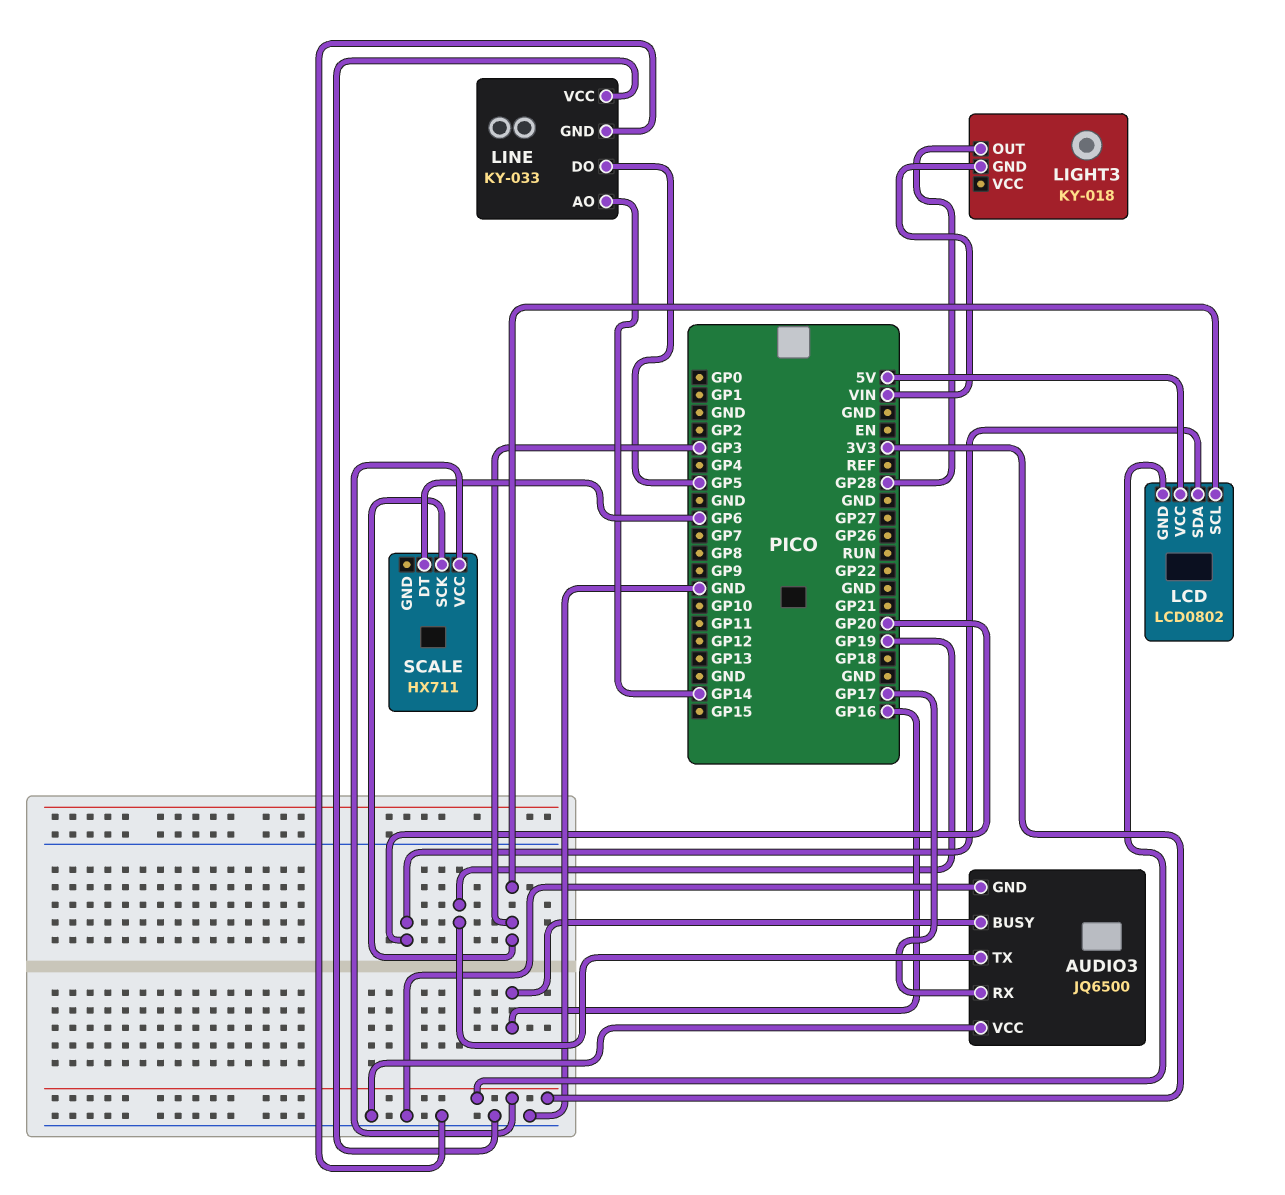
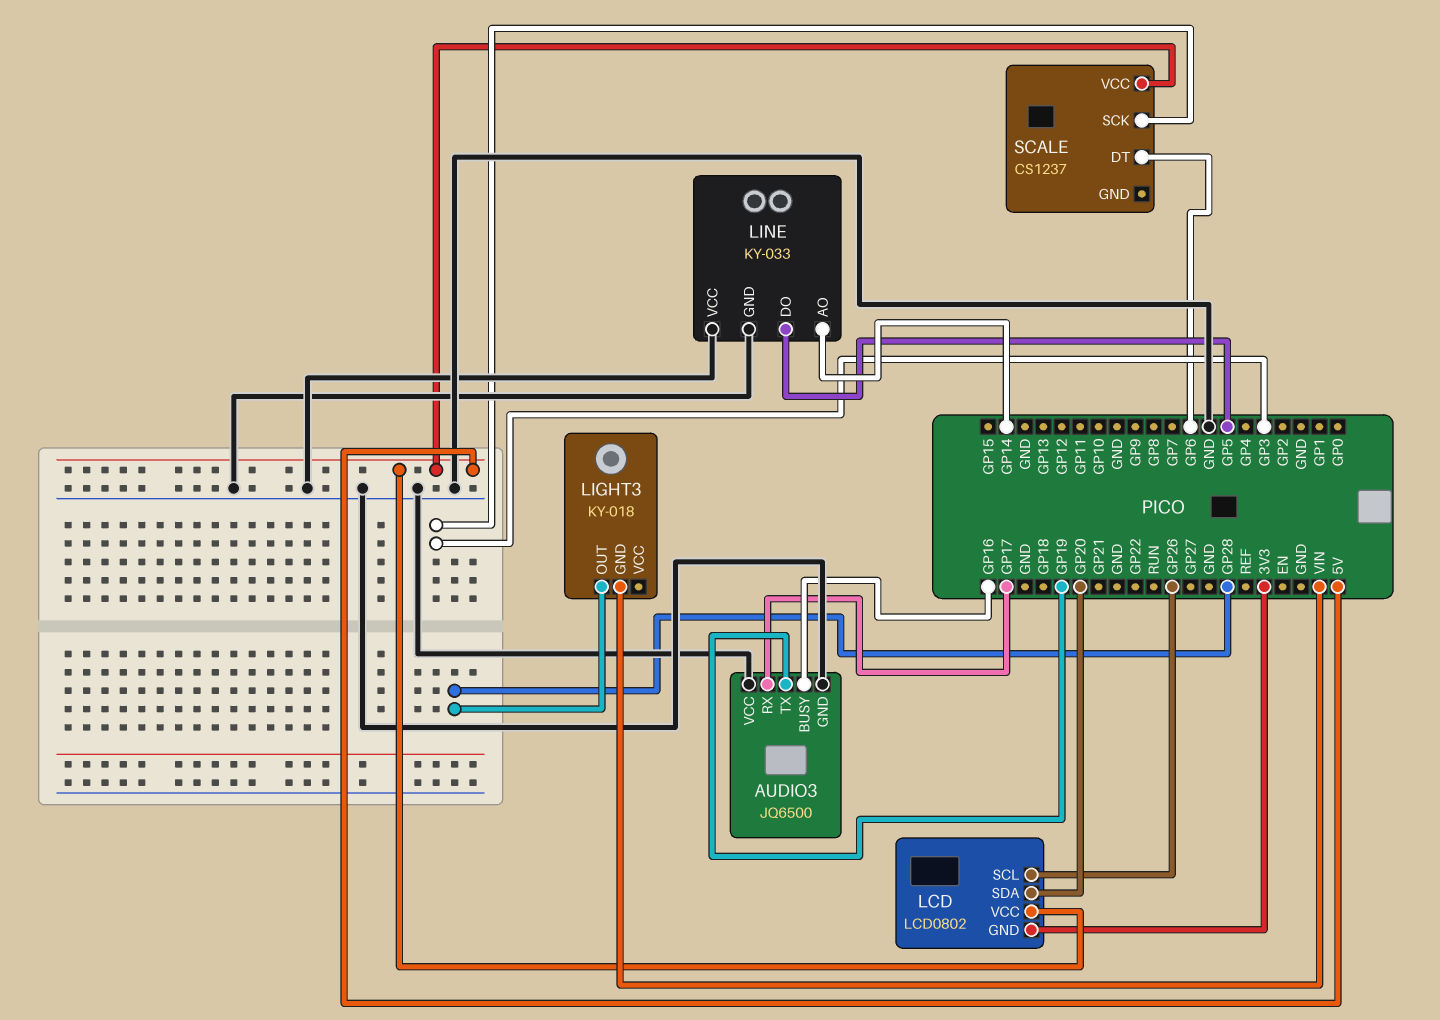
LCD pin SCL: GP3 -> GP26
SCALE: HX711 -> CS1237
SCALE pin VCC: 3V3 -> 5V

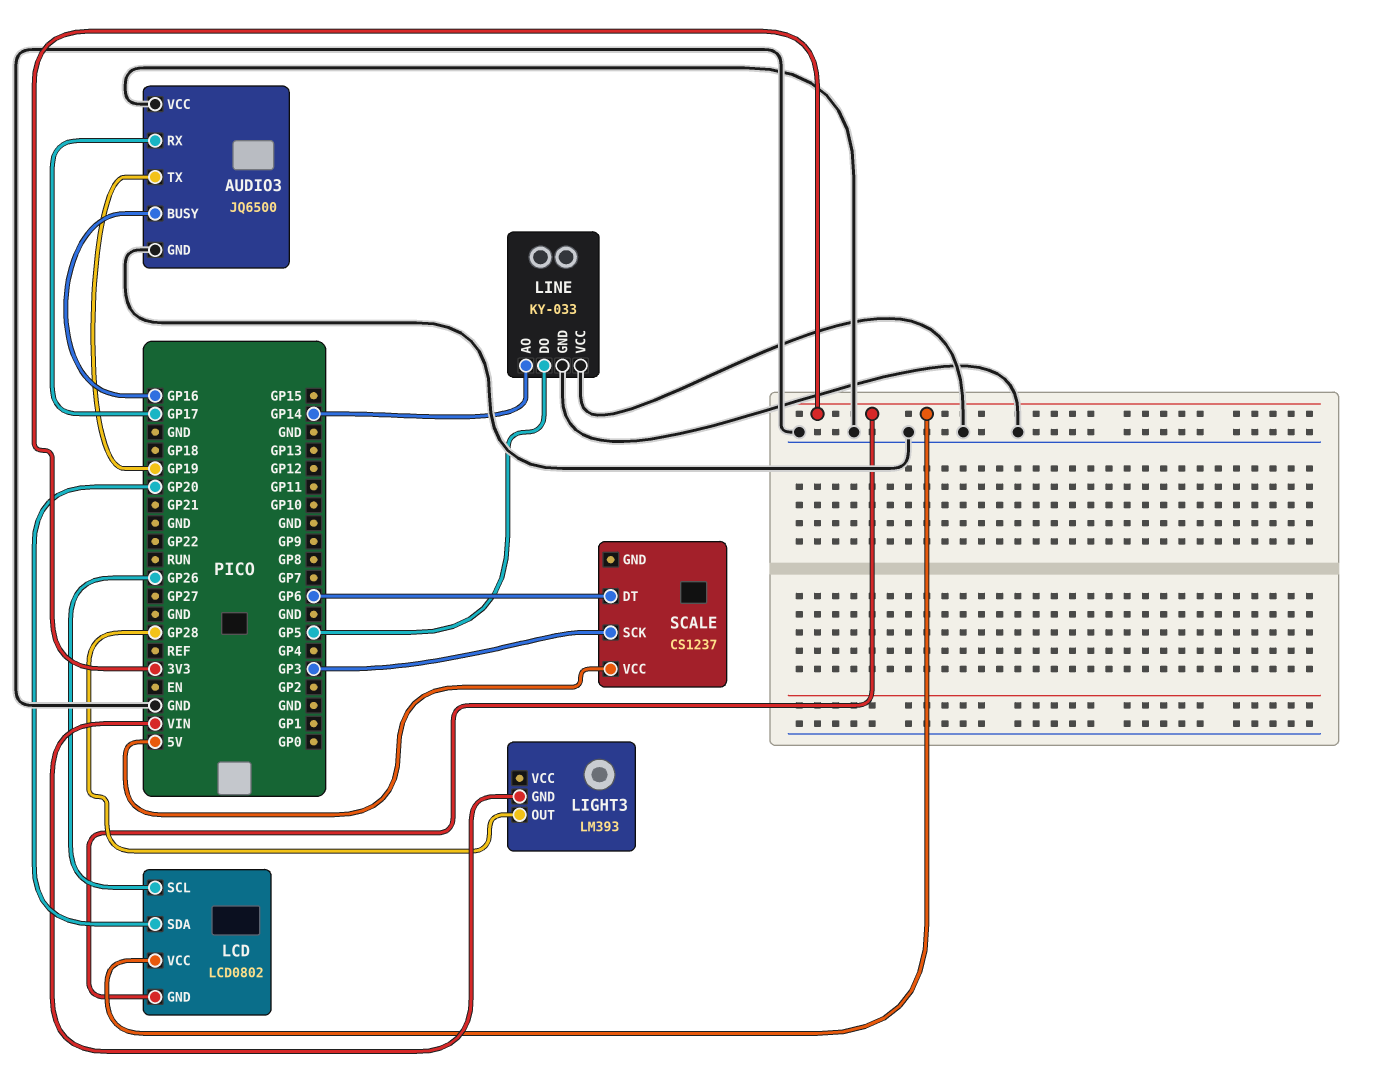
LCD pin VCC: 5V -> 3V3
LIGHT3: KY-018 -> LM393

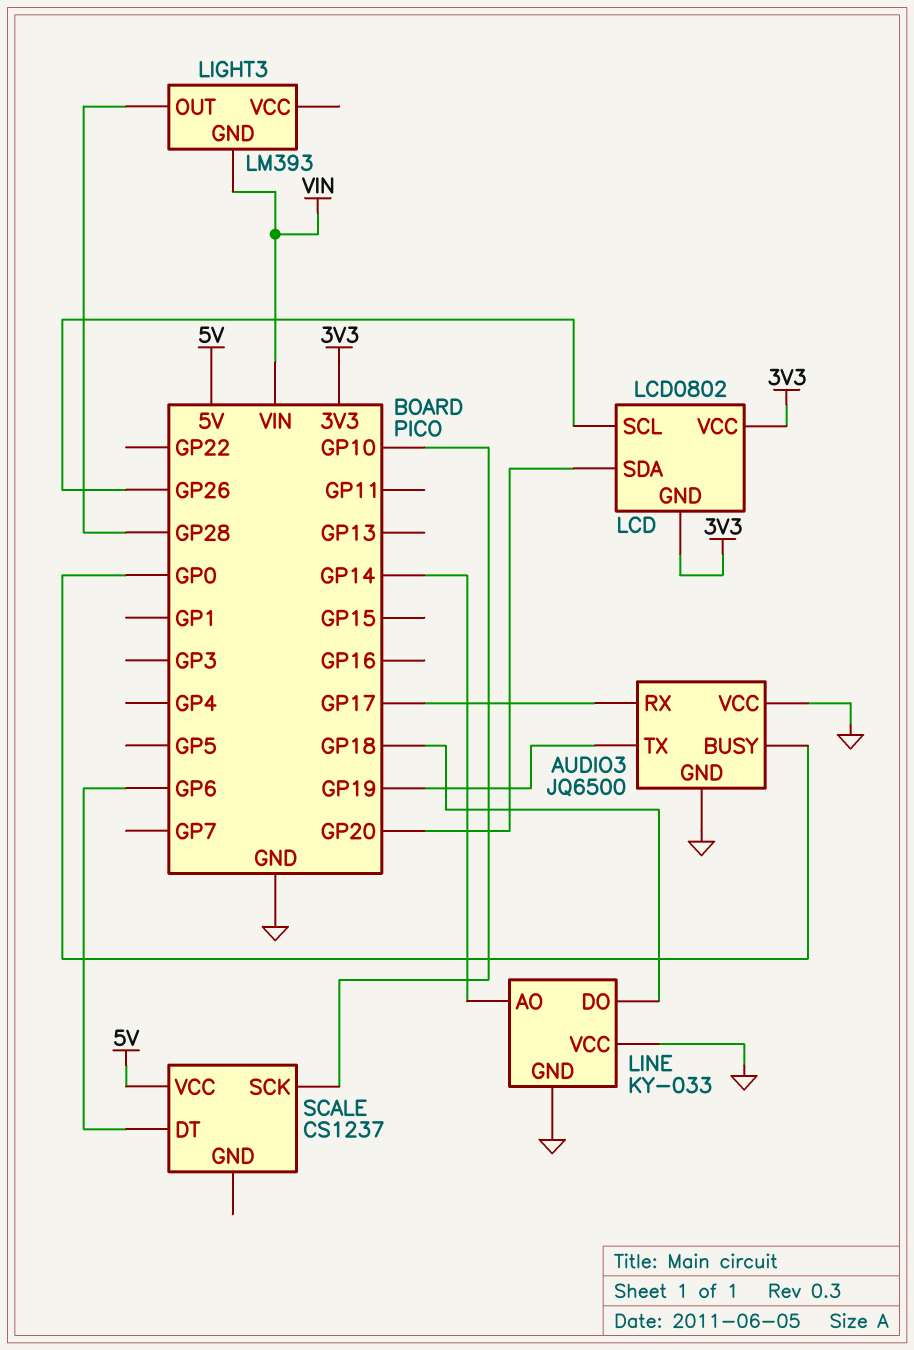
AUDIO3 pin BUSY: GP16 -> GP0
LINE pin DO: GP5 -> GP18
SCALE pin SCK: GP3 -> GP10

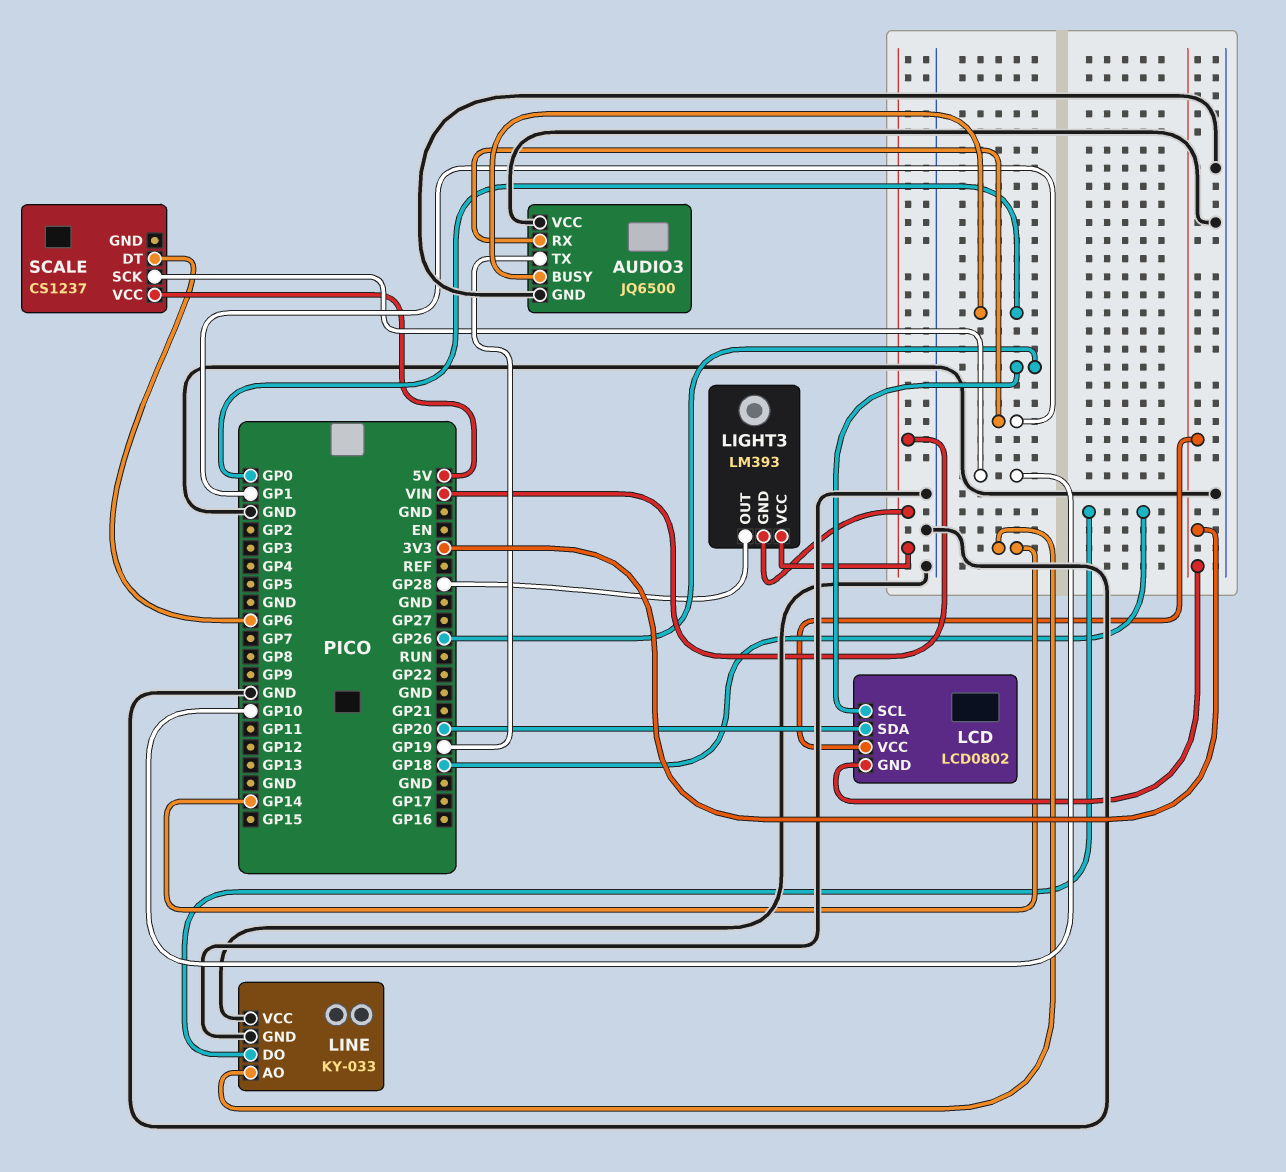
AUDIO3 pin RX: GP17 -> GP1
LIGHT3 pin VCC: none -> VIN

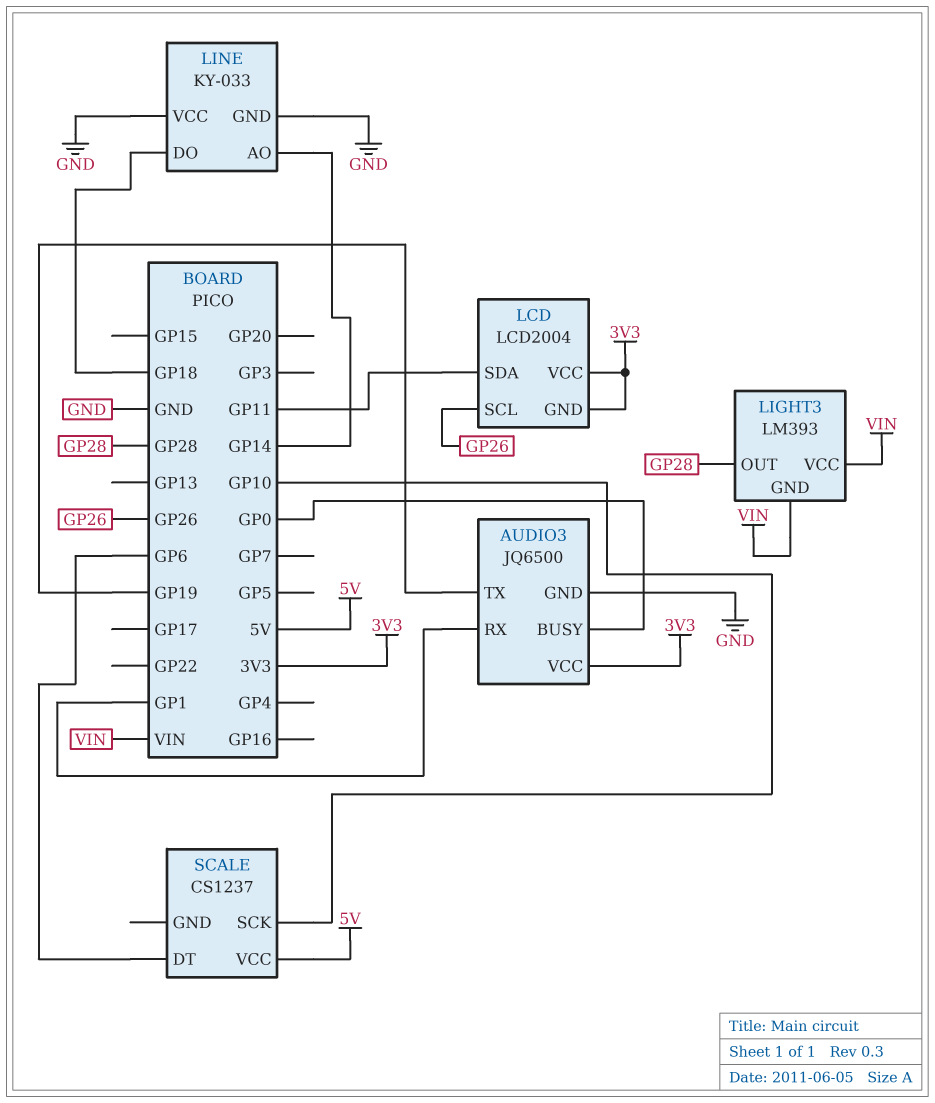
AUDIO3 pin VCC: GND -> 3V3
LCD: LCD0802 -> LCD2004
LCD pin SDA: GP20 -> GP11

